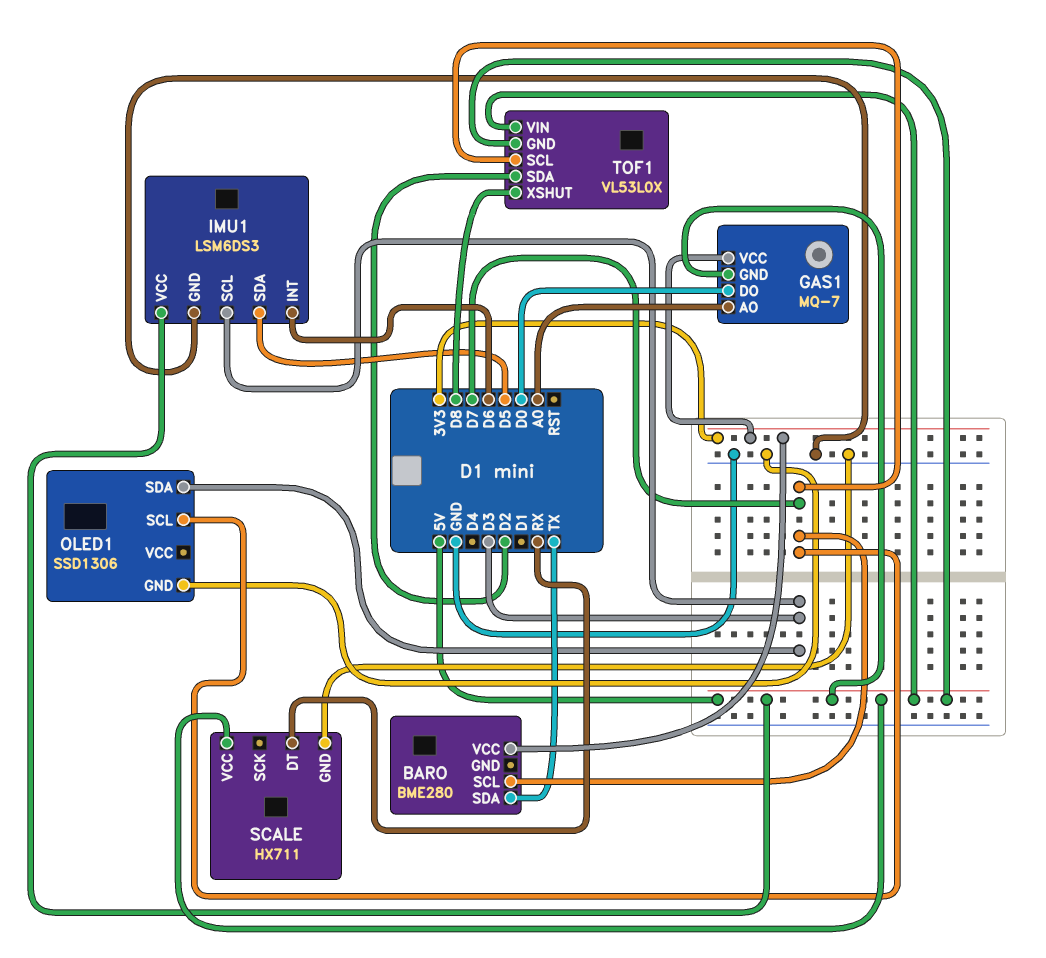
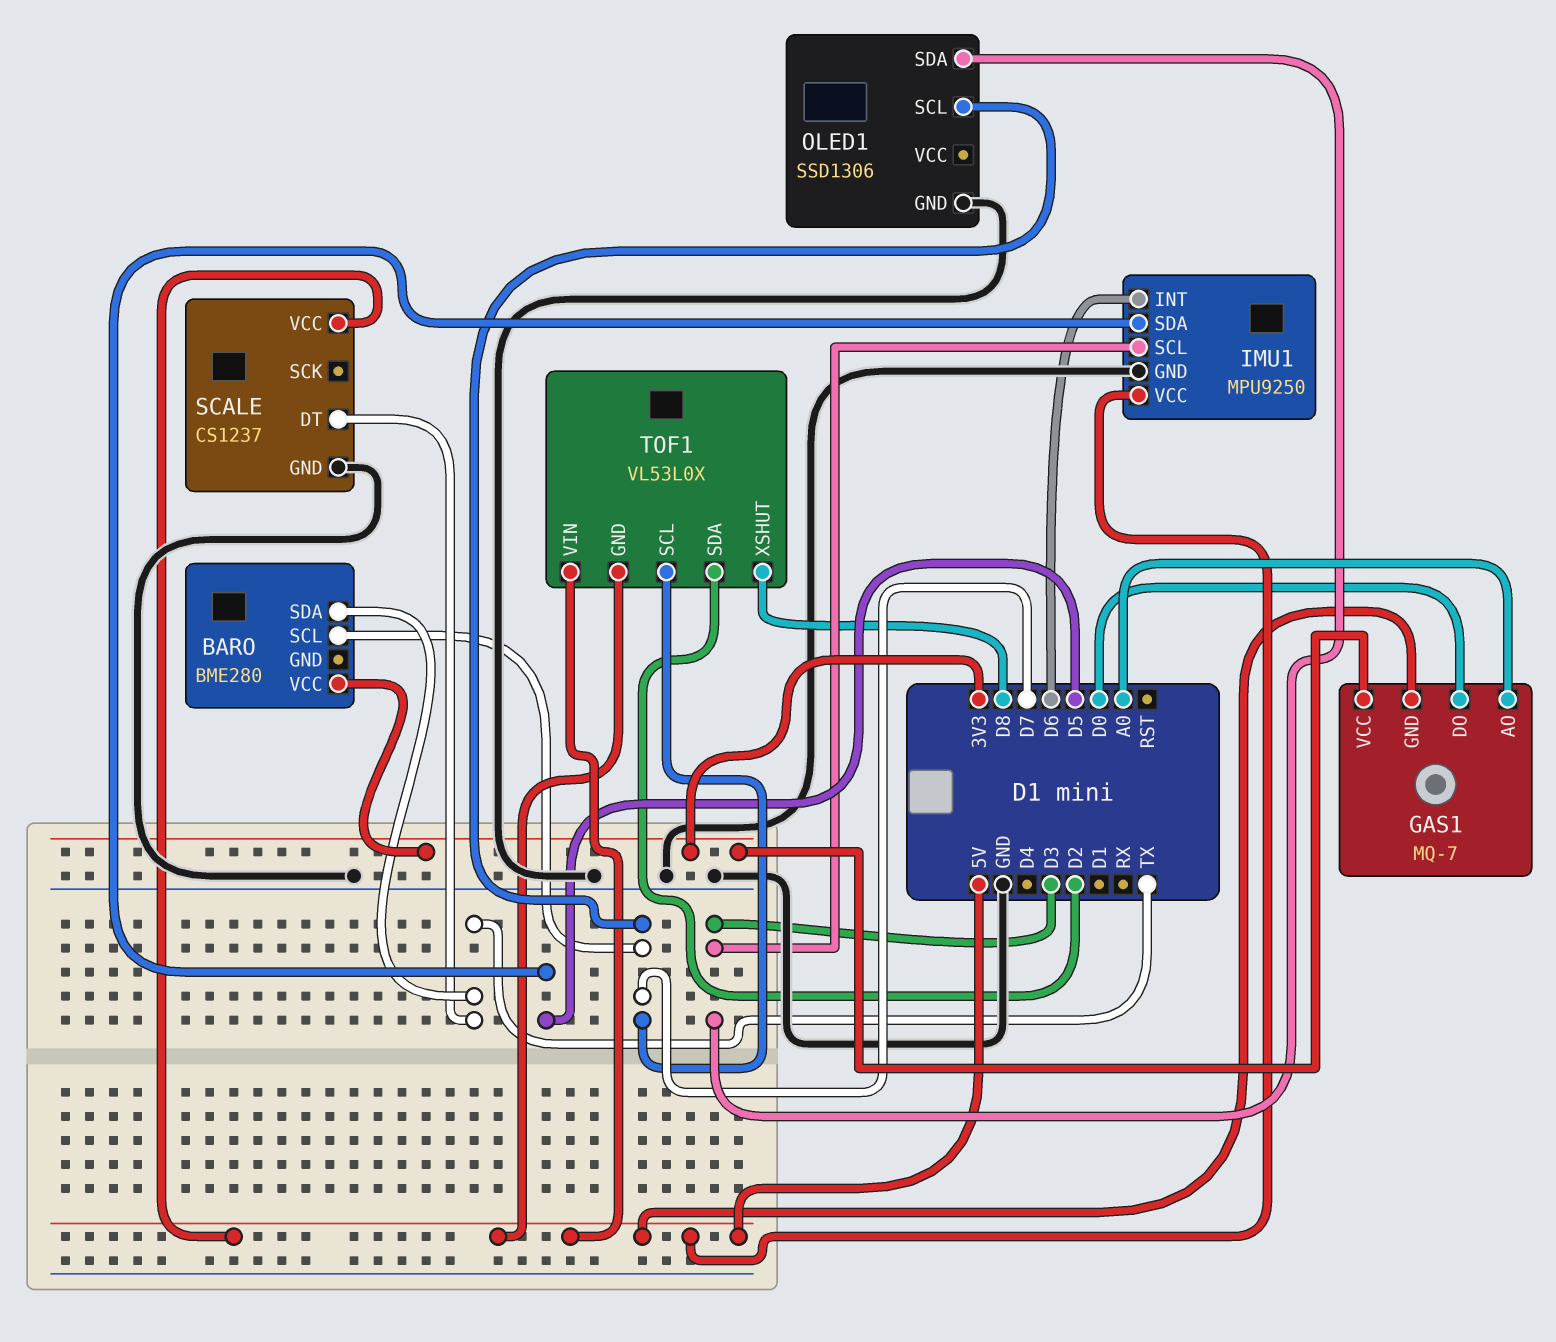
IMU1: LSM6DS3 -> MPU9250
SCALE: HX711 -> CS1237
SCALE pin DT: RX -> TX

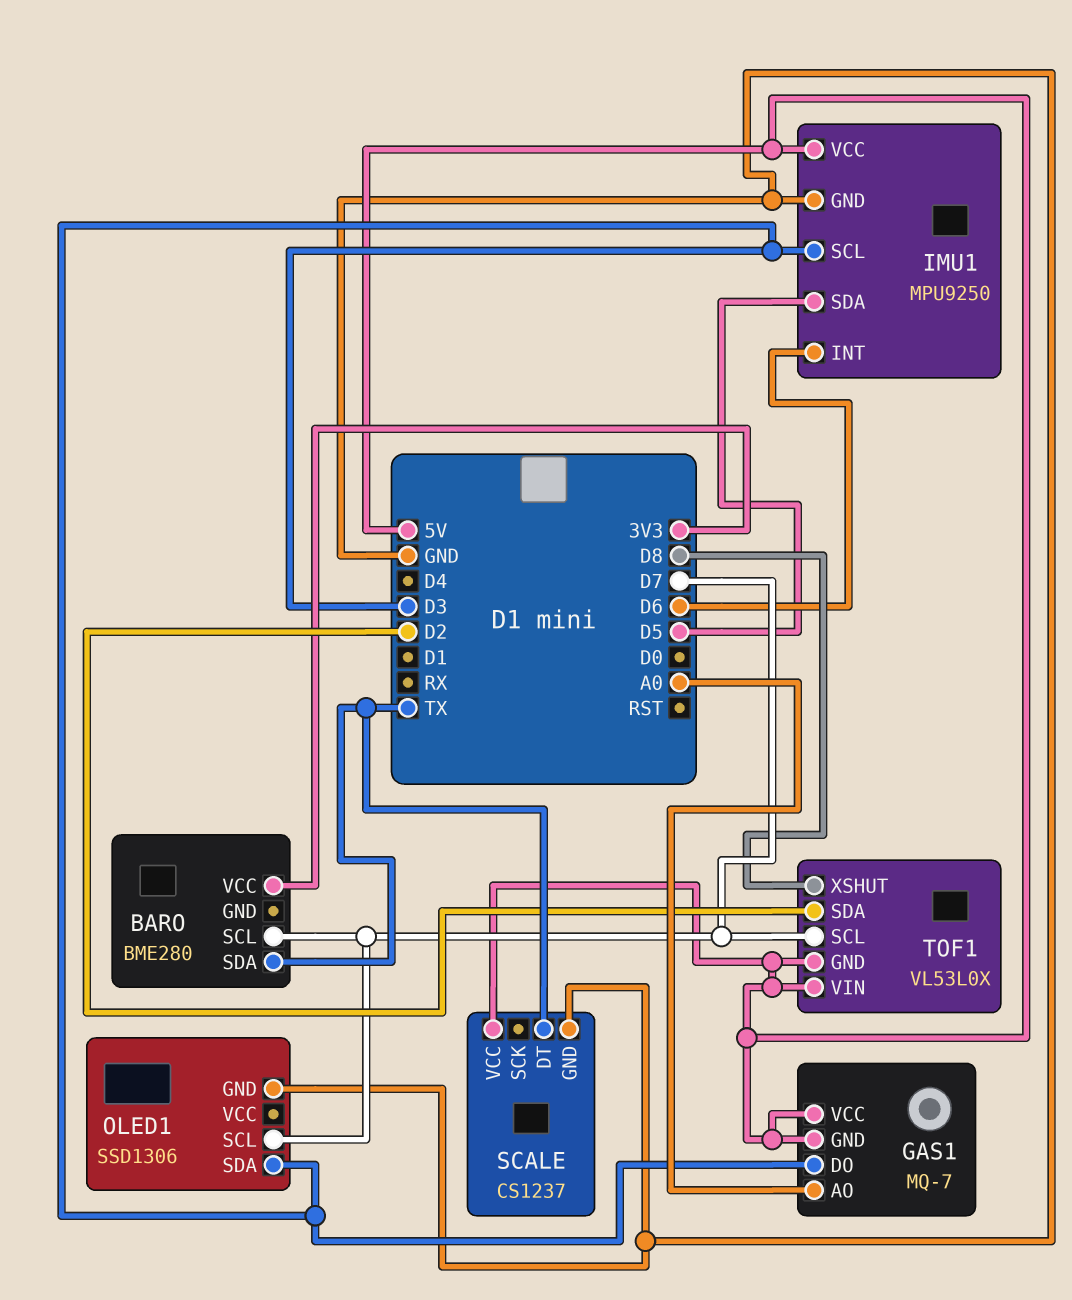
GAS1 pin DO: D0 -> D3
GAS1 pin VCC: 3V3 -> 5V

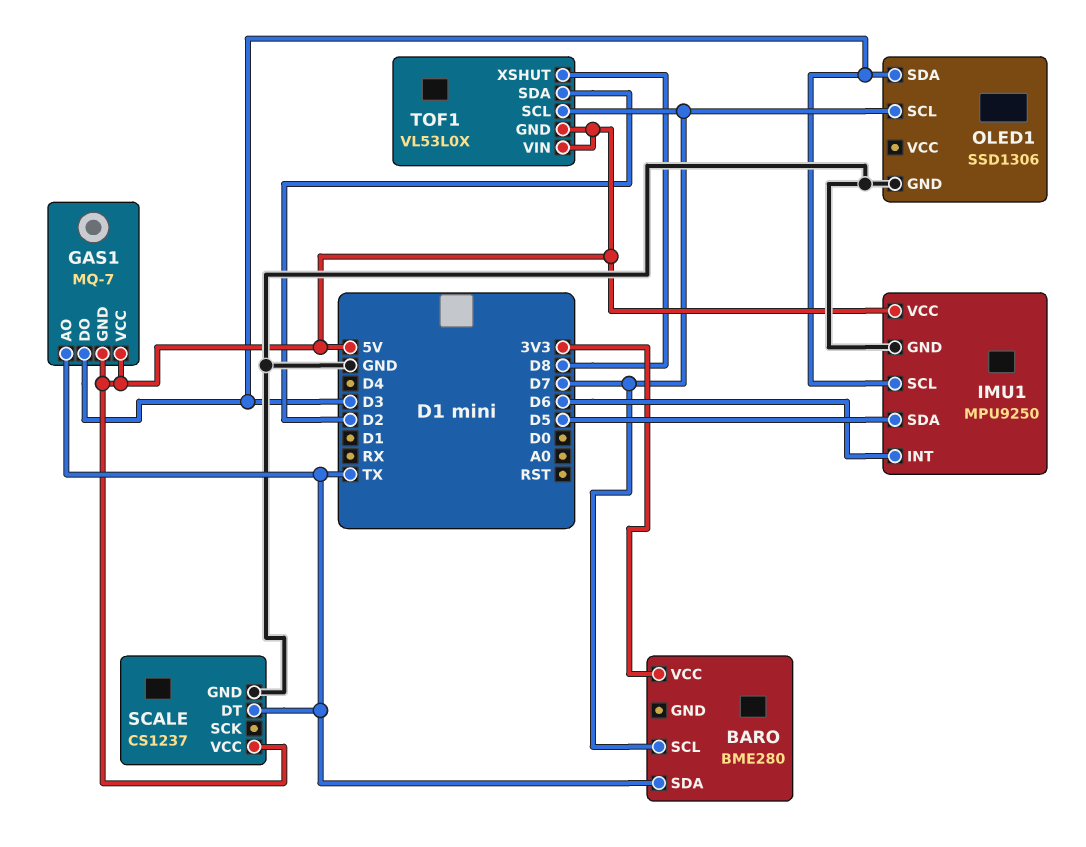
GAS1 pin AO: A0 -> TX

